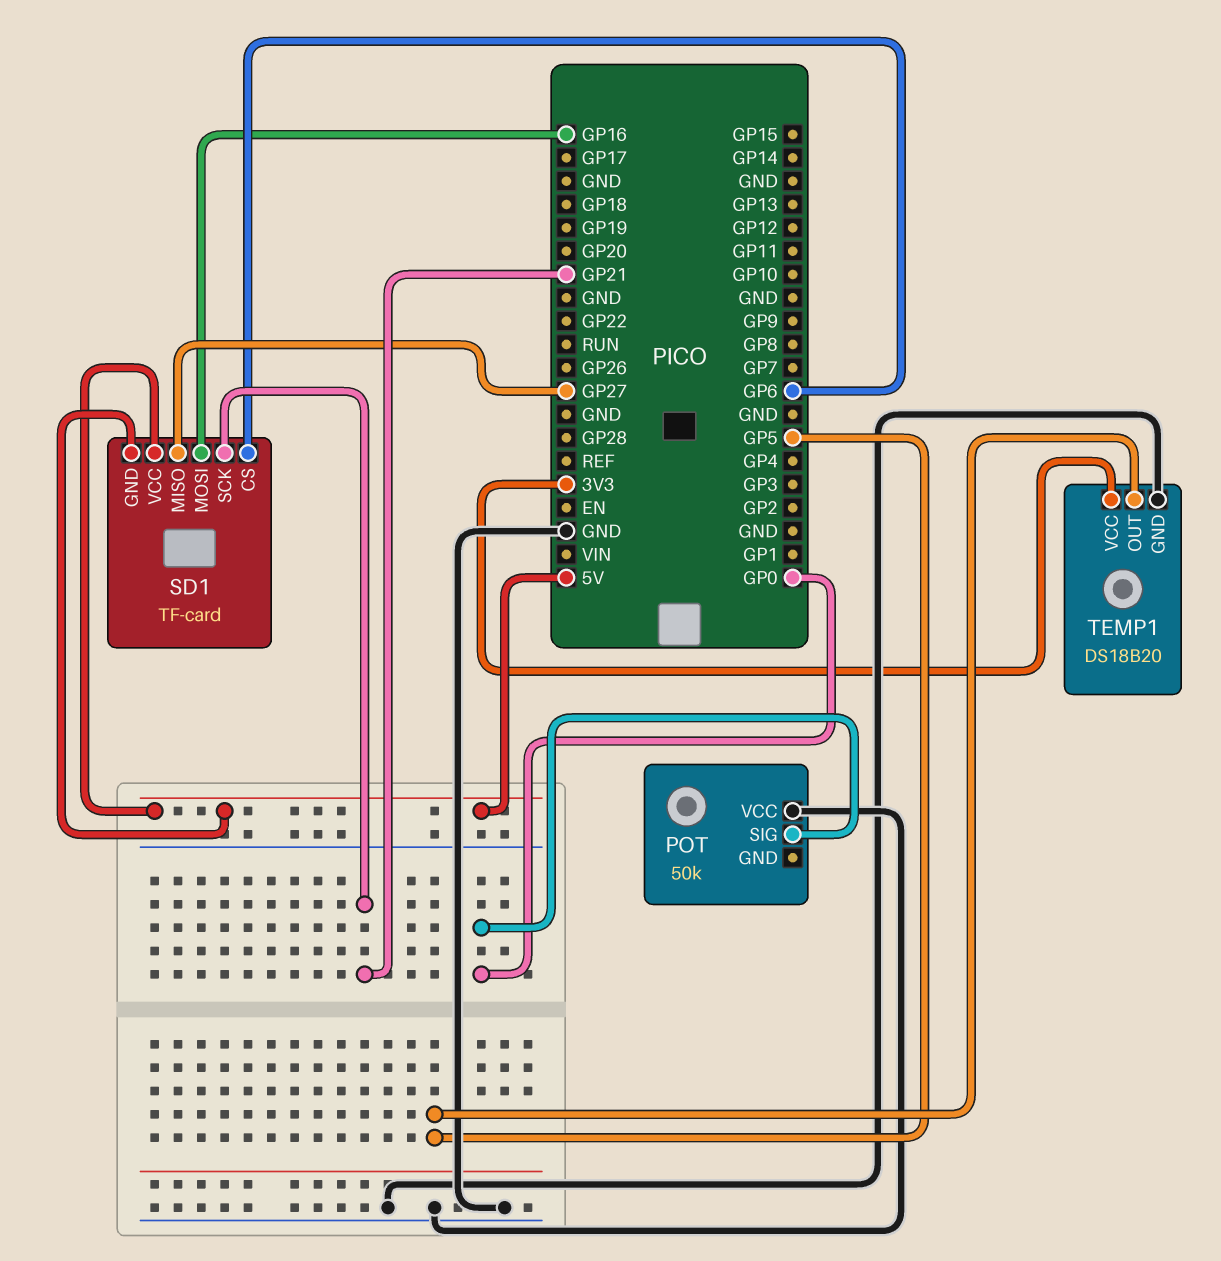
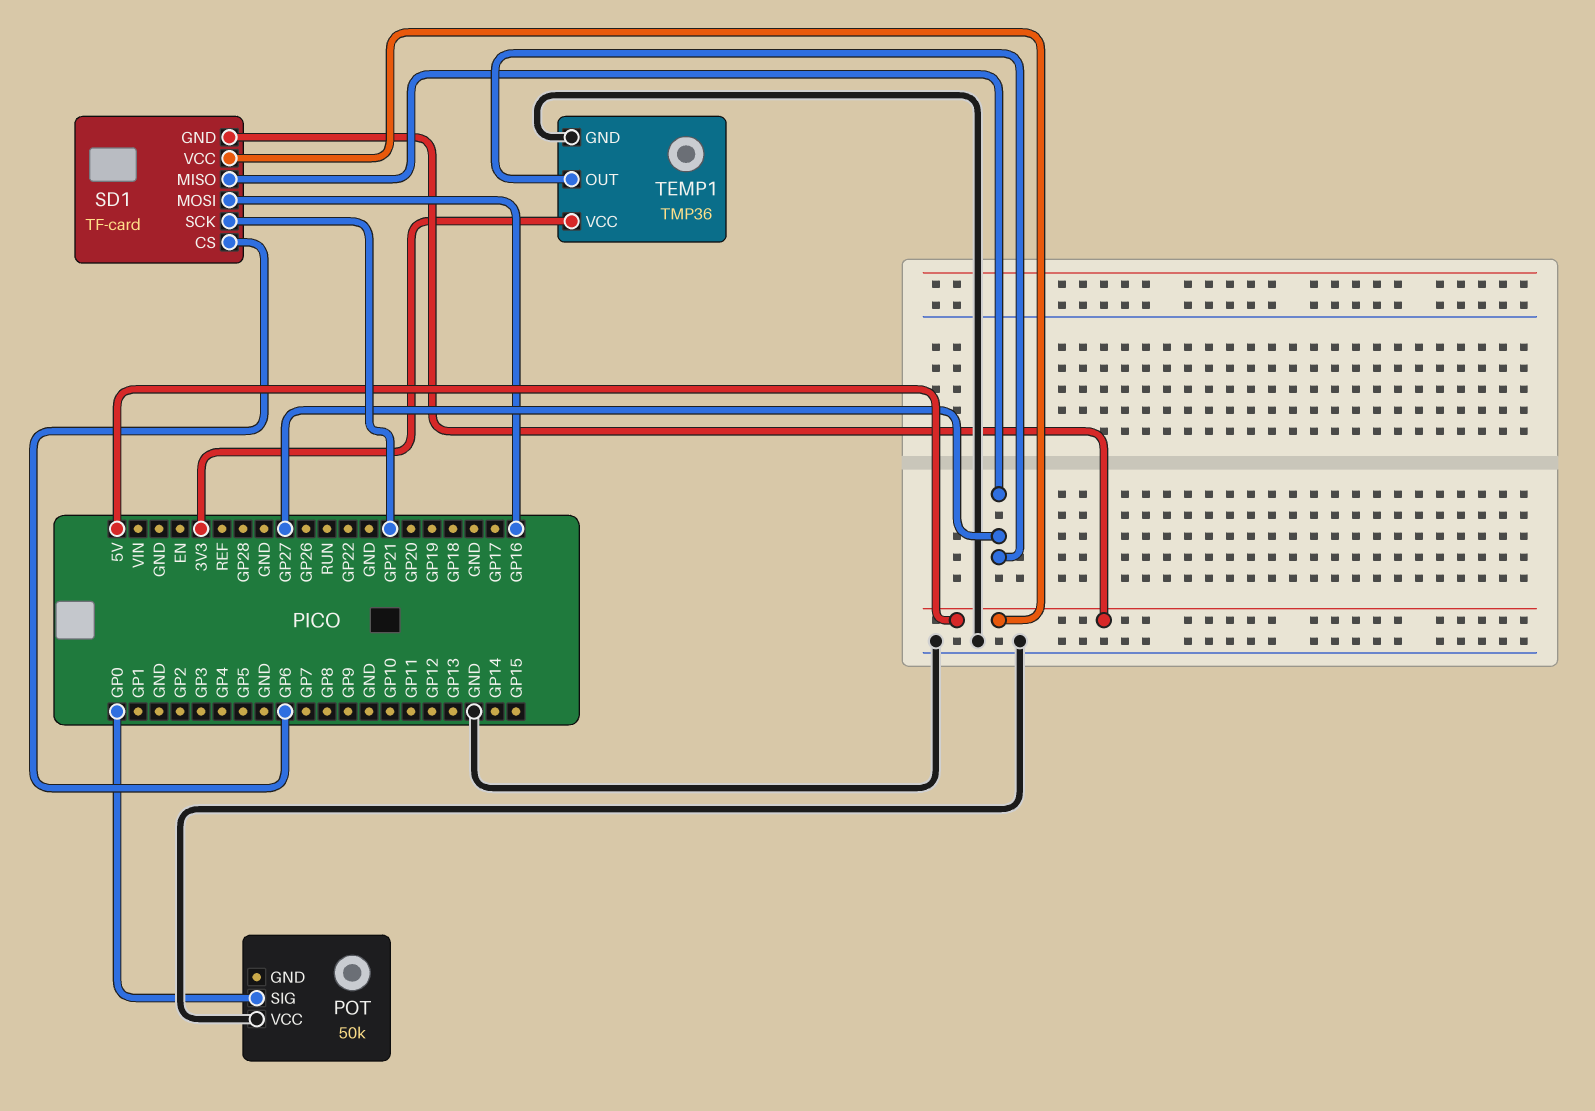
TEMP1: DS18B20 -> TMP36
TEMP1 pin OUT: GP5 -> GP27

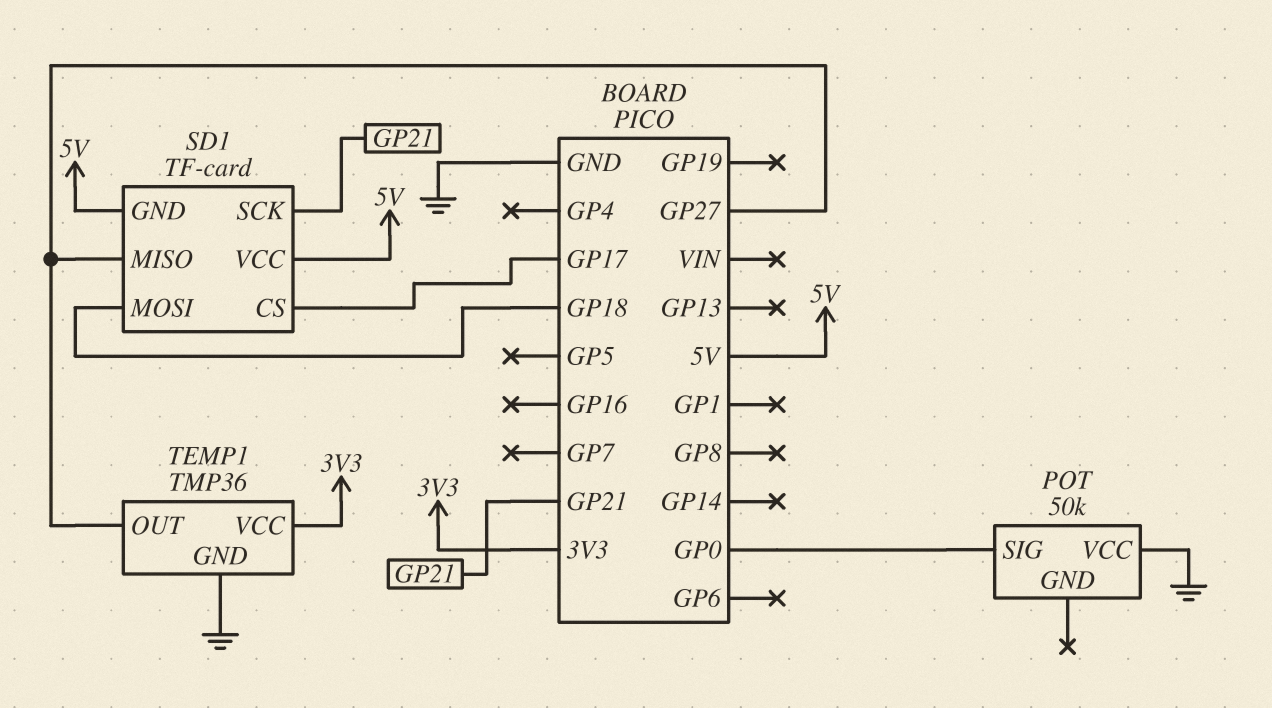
SD1 pin CS: GP6 -> GP17
SD1 pin MOSI: GP16 -> GP18

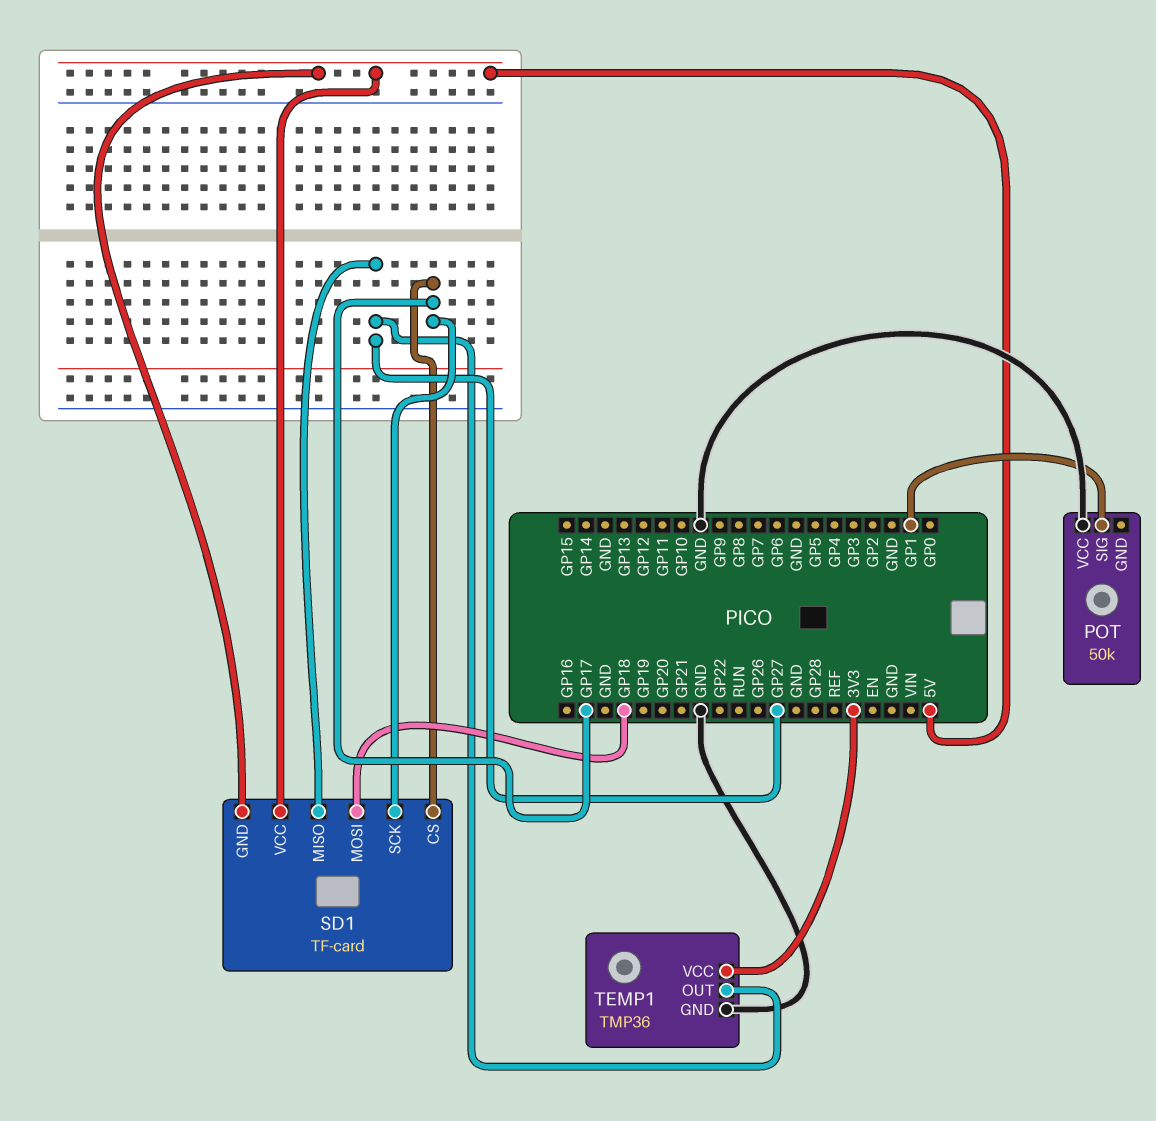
POT pin SIG: GP0 -> GP1
SD1 pin SCK: GP21 -> GP17

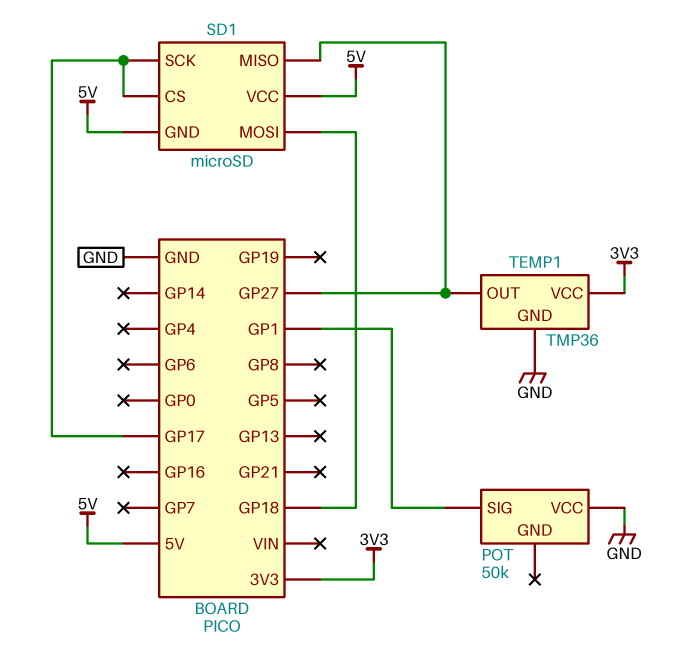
SD1: TF-card -> microSD

